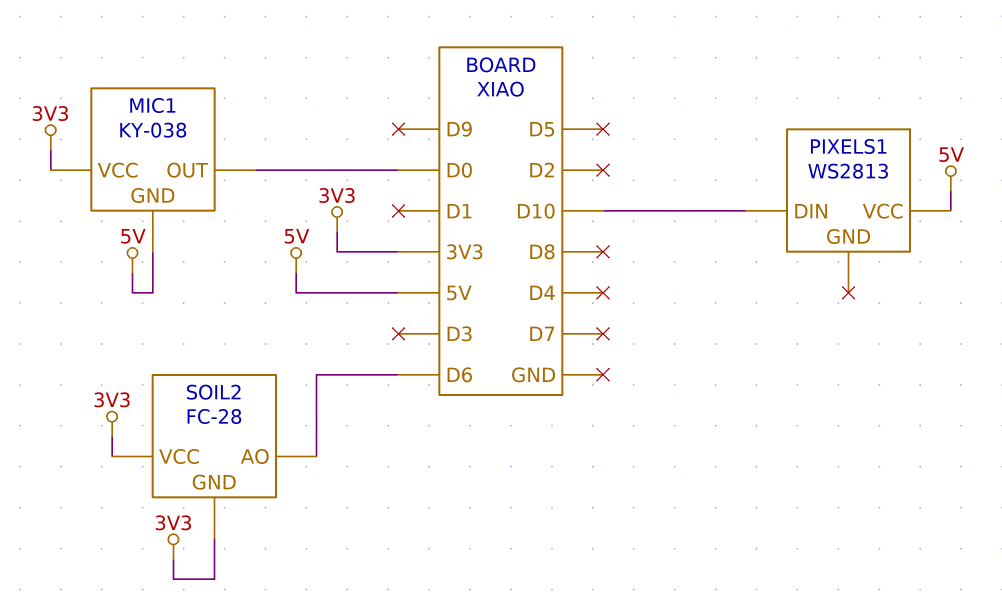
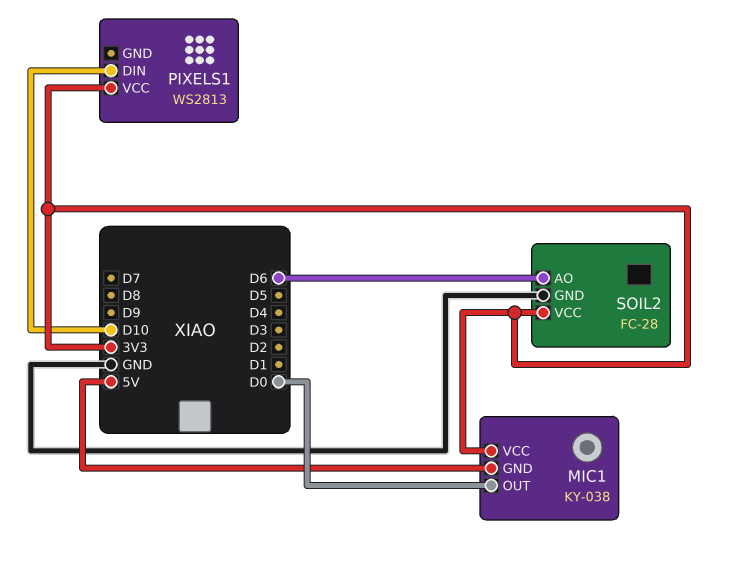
PIXELS1 pin VCC: 5V -> 3V3
SOIL2 pin GND: 3V3 -> GND

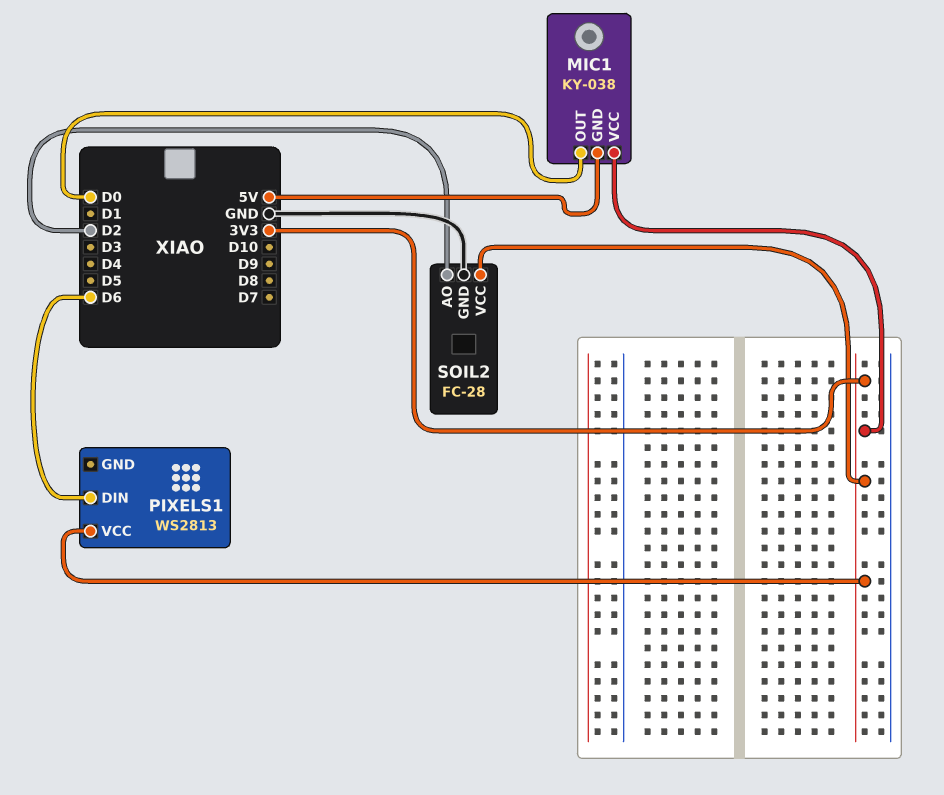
PIXELS1 pin DIN: D10 -> D6
SOIL2 pin AO: D6 -> D2

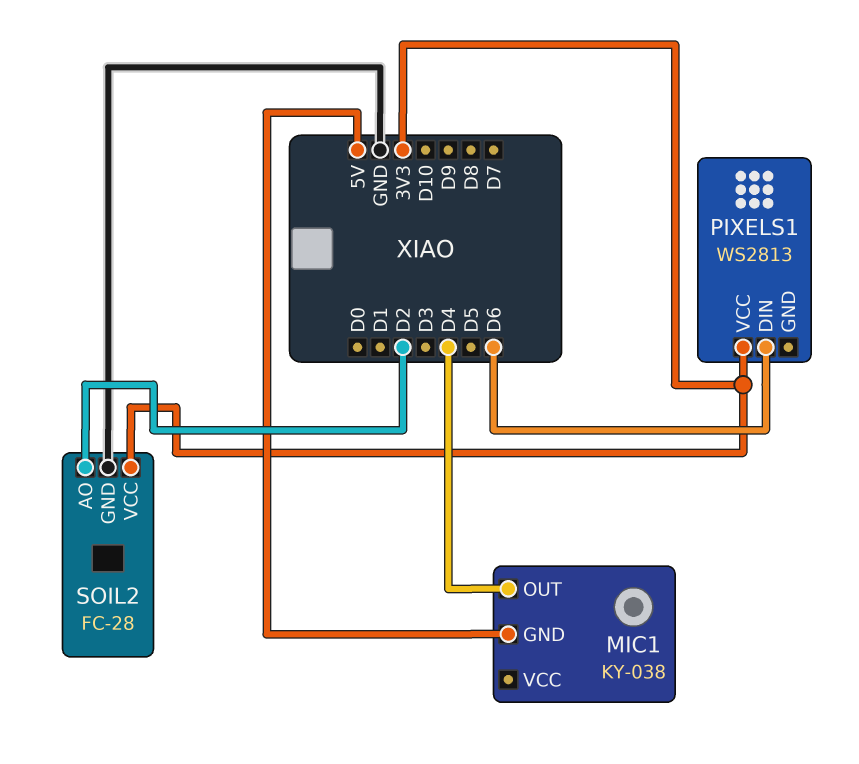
MIC1 pin OUT: D0 -> D4
MIC1 pin VCC: 3V3 -> none

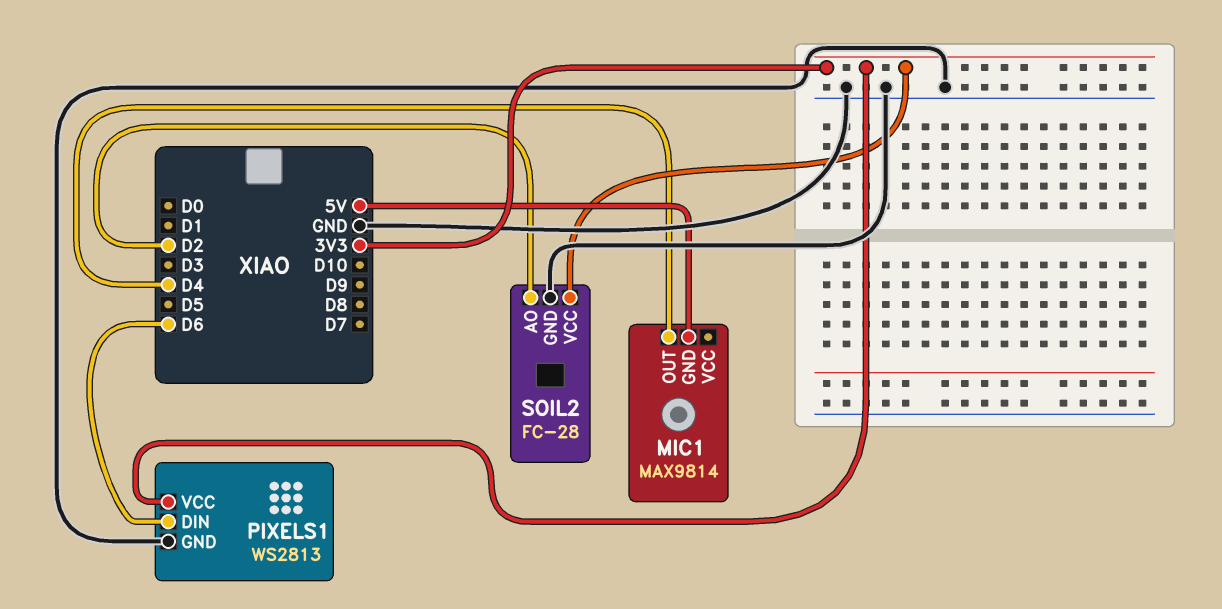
MIC1: KY-038 -> MAX9814
PIXELS1 pin GND: none -> GND

